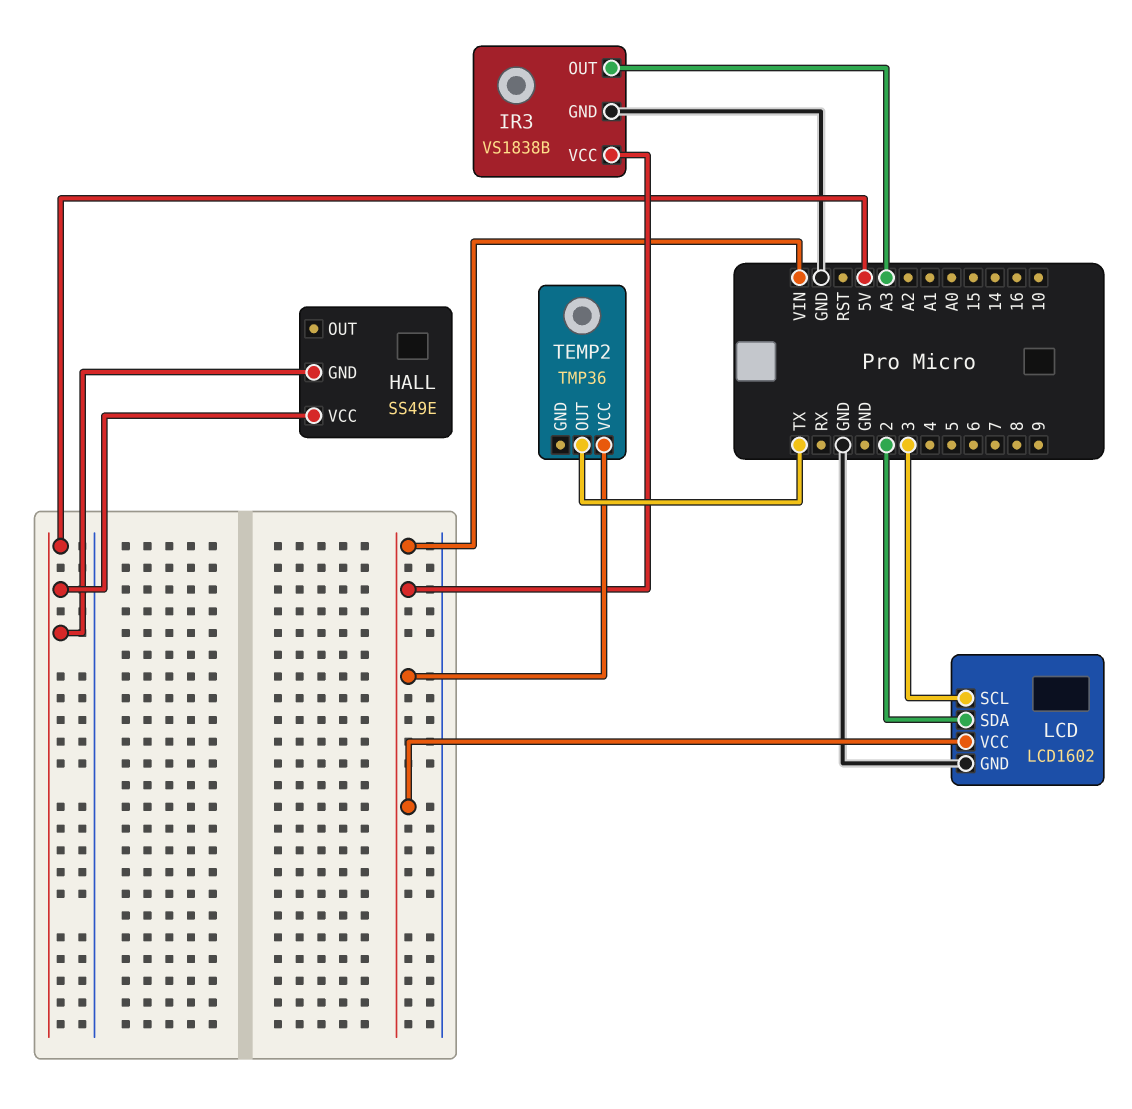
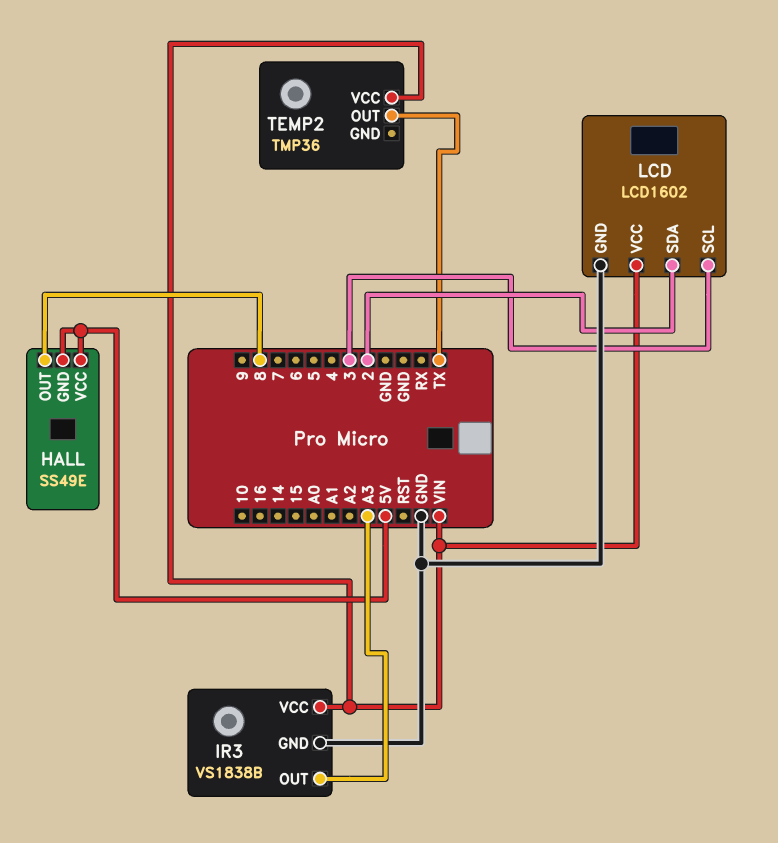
HALL pin OUT: none -> 8

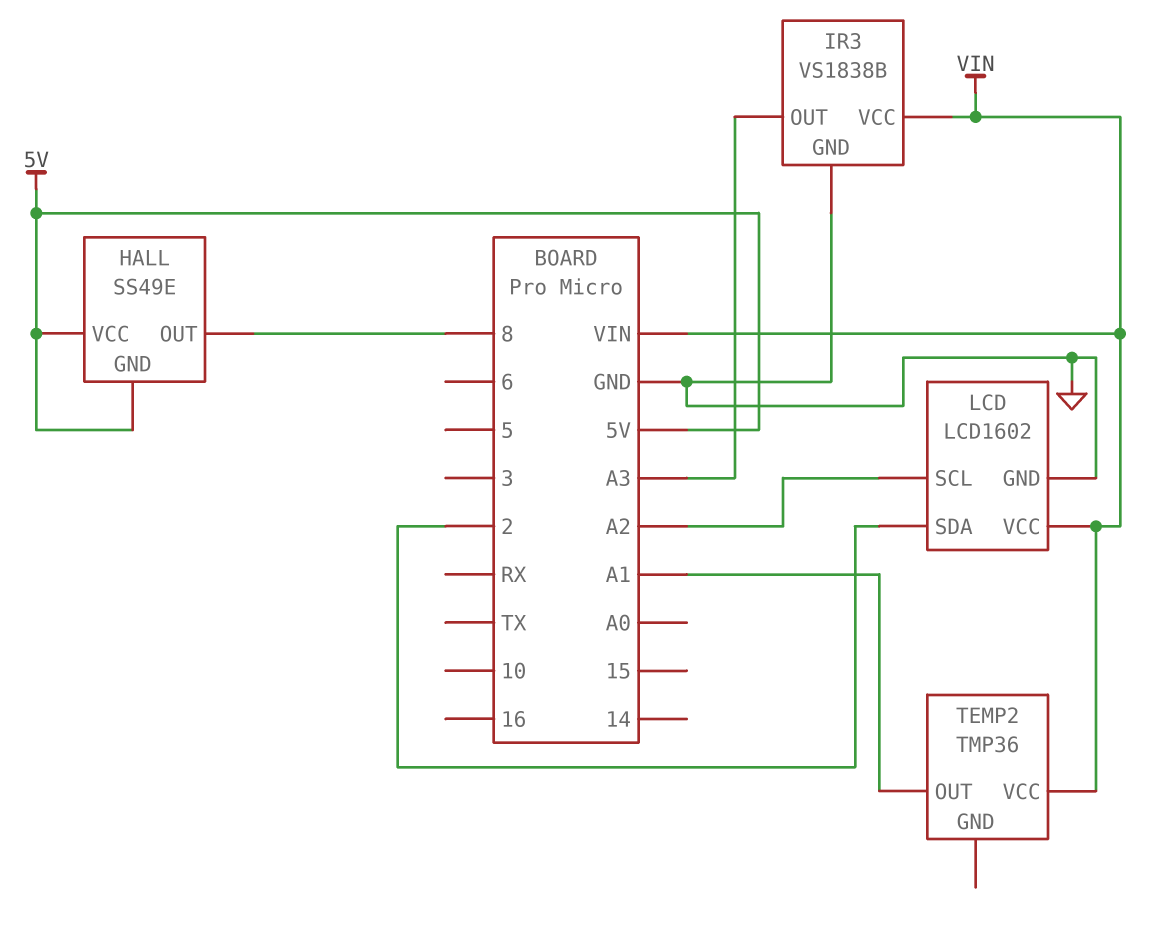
LCD pin SCL: 3 -> A2
TEMP2 pin OUT: TX -> A1

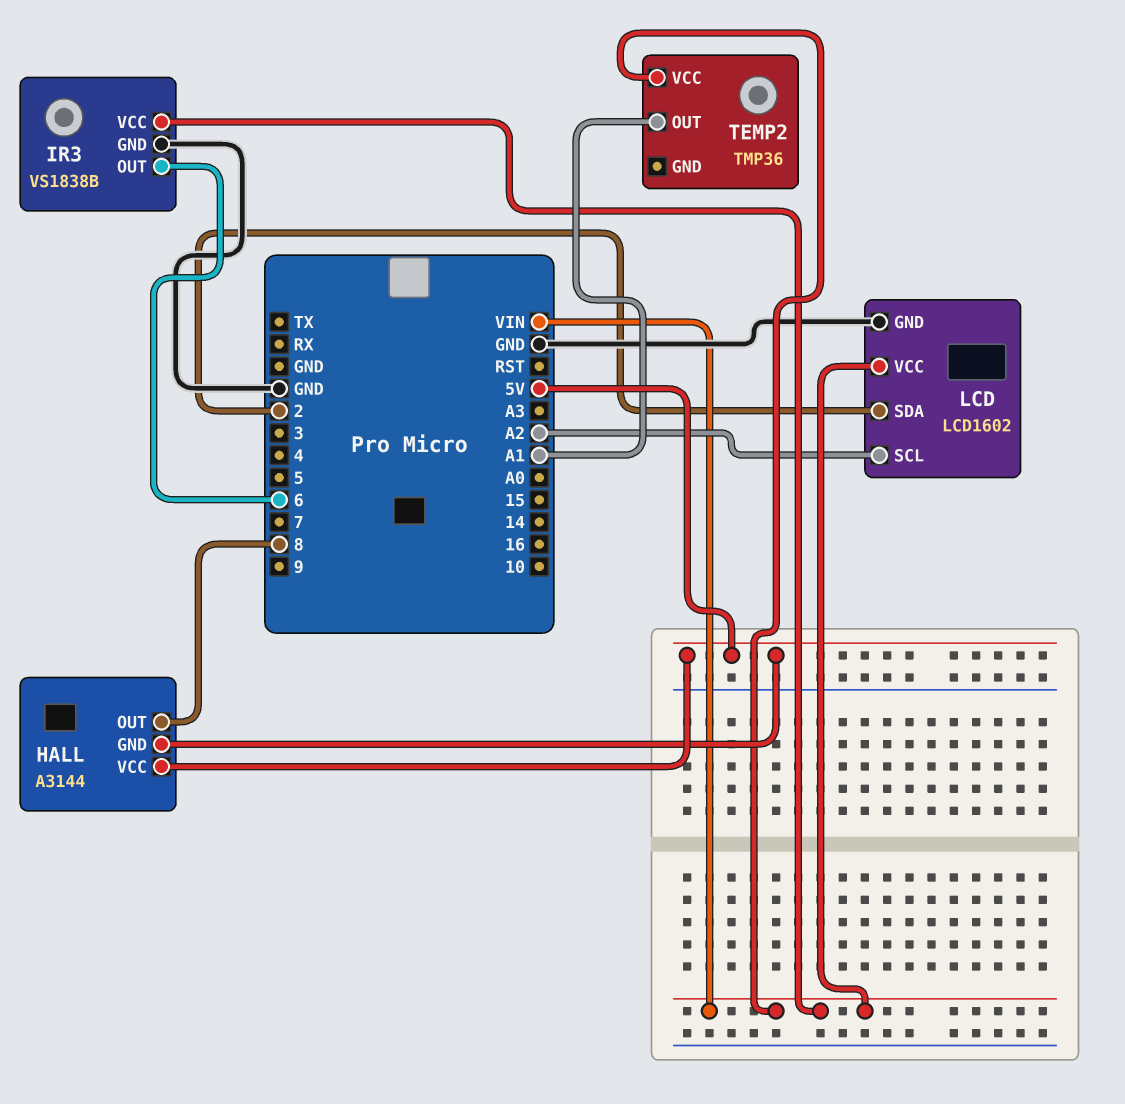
HALL: SS49E -> A3144
IR3 pin OUT: A3 -> 6

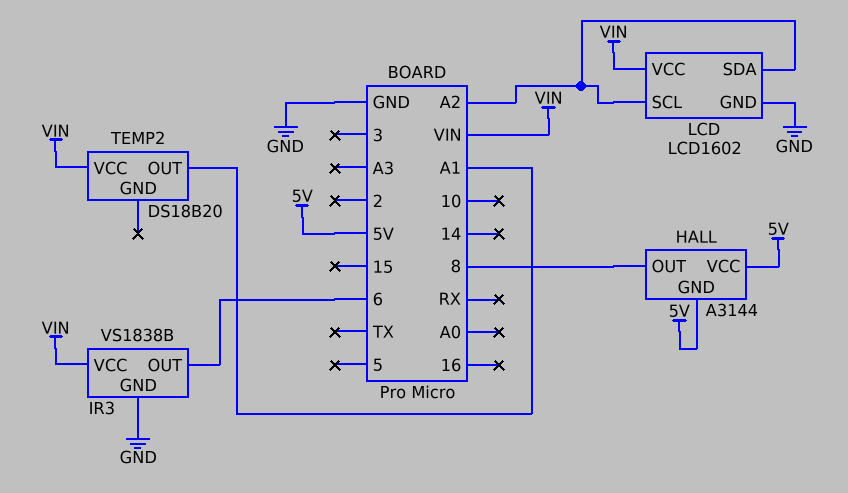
LCD pin SDA: 2 -> A2
TEMP2: TMP36 -> DS18B20

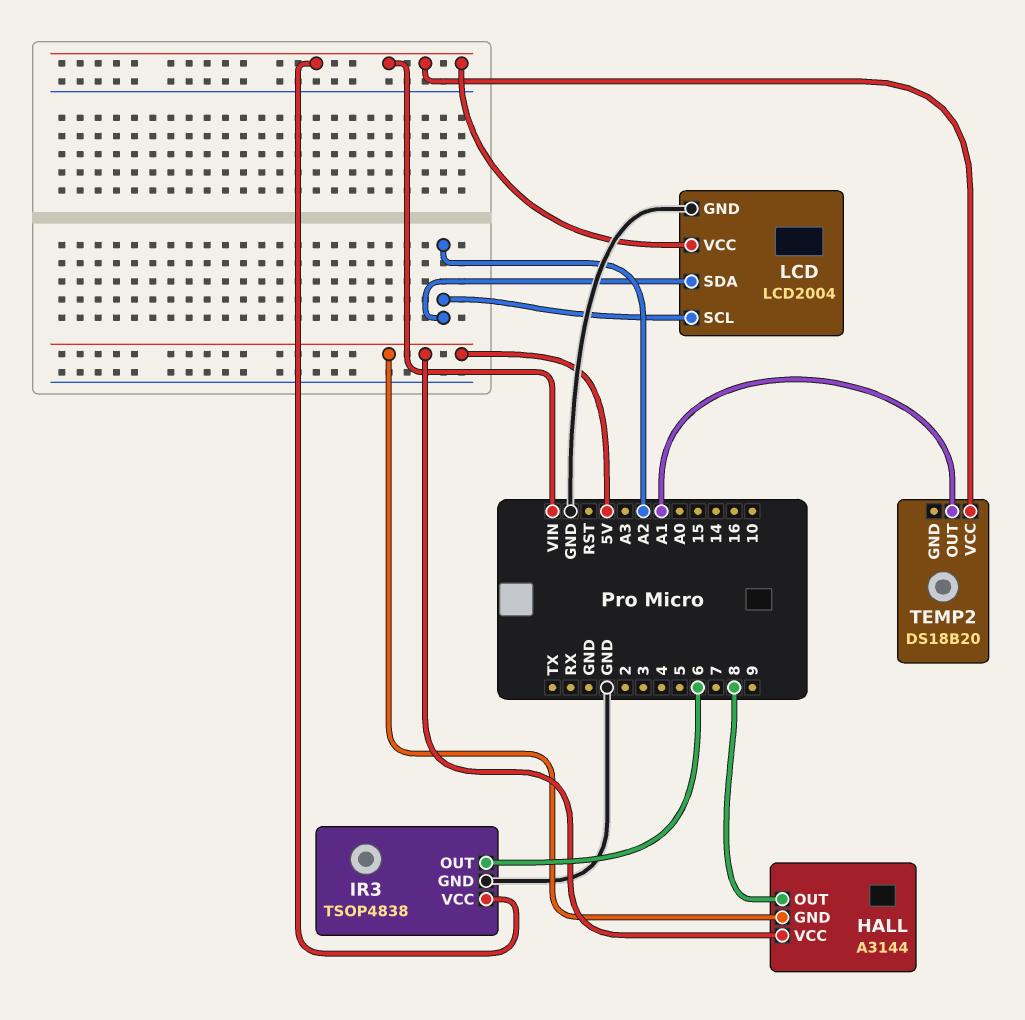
IR3: VS1838B -> TSOP4838
LCD: LCD1602 -> LCD2004

